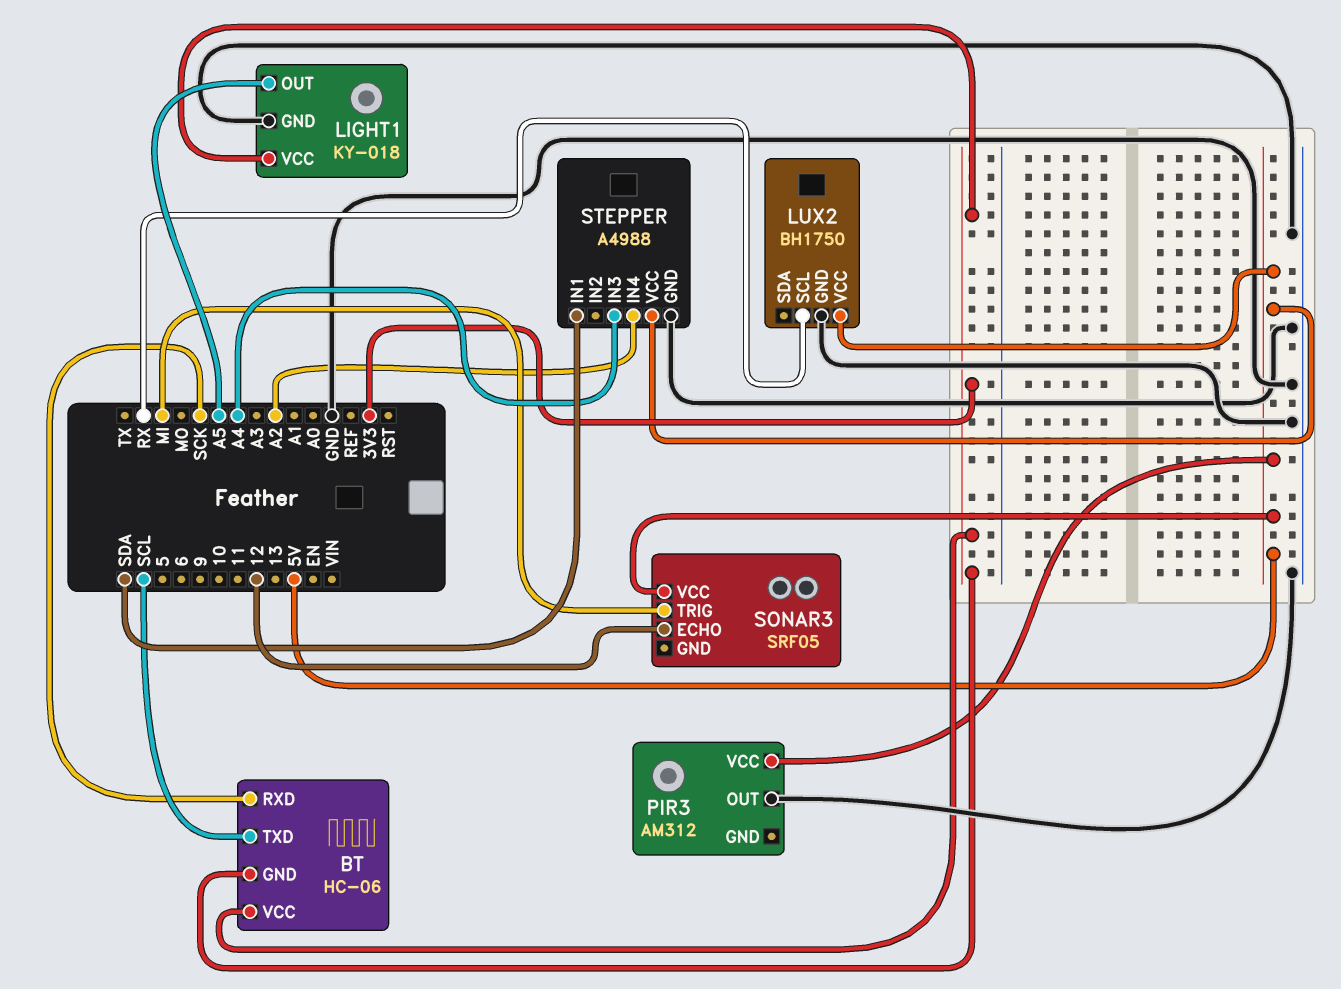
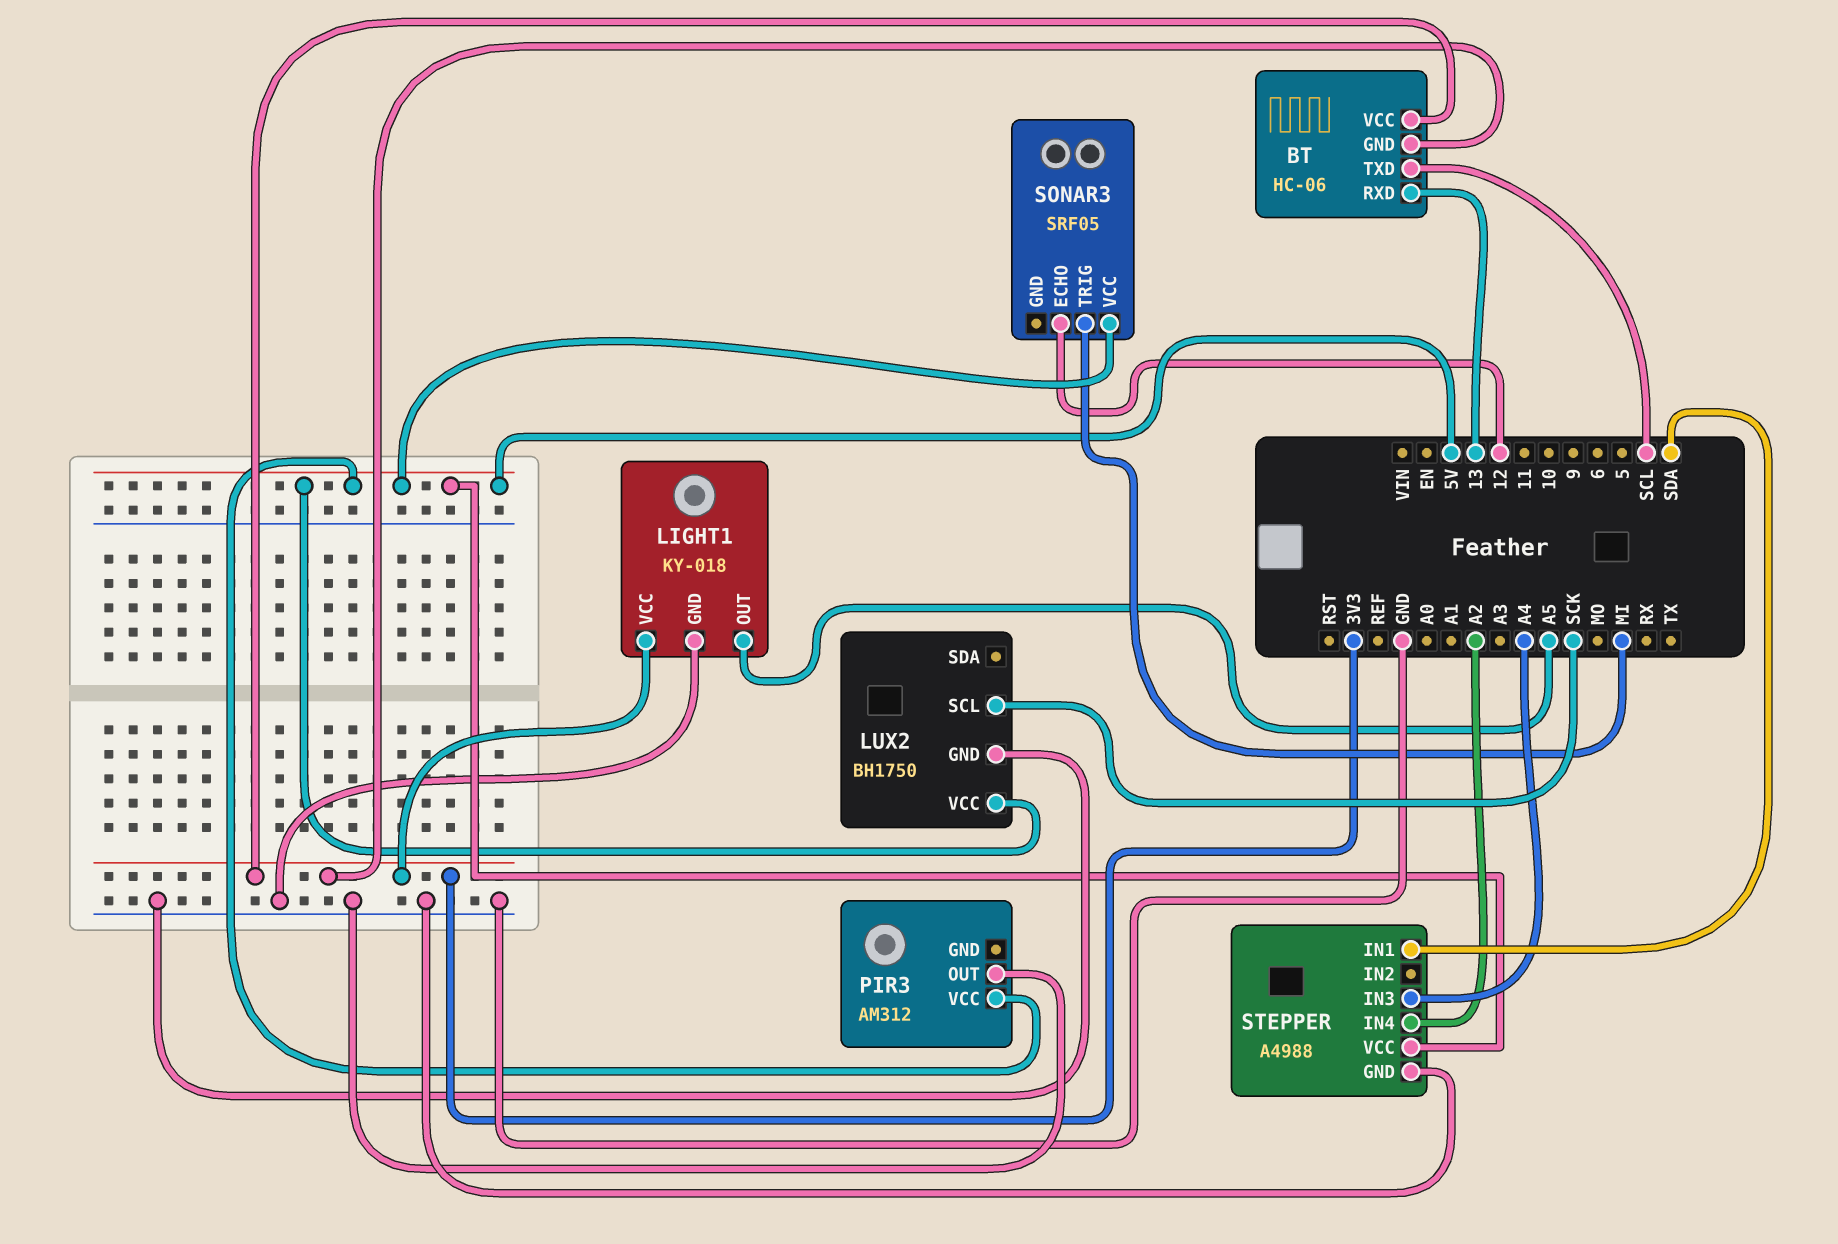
BT pin RXD: SCK -> 13
LUX2 pin SCL: RX -> SCK

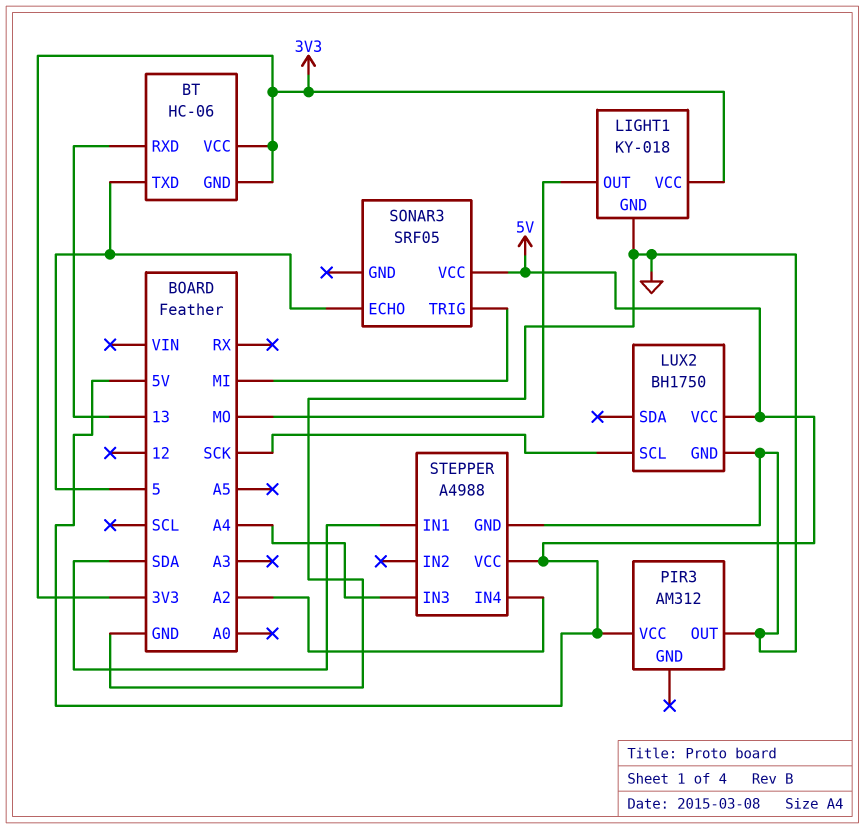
BT pin TXD: SCL -> 5
LIGHT1 pin OUT: A5 -> MO
SONAR3 pin ECHO: 12 -> 5

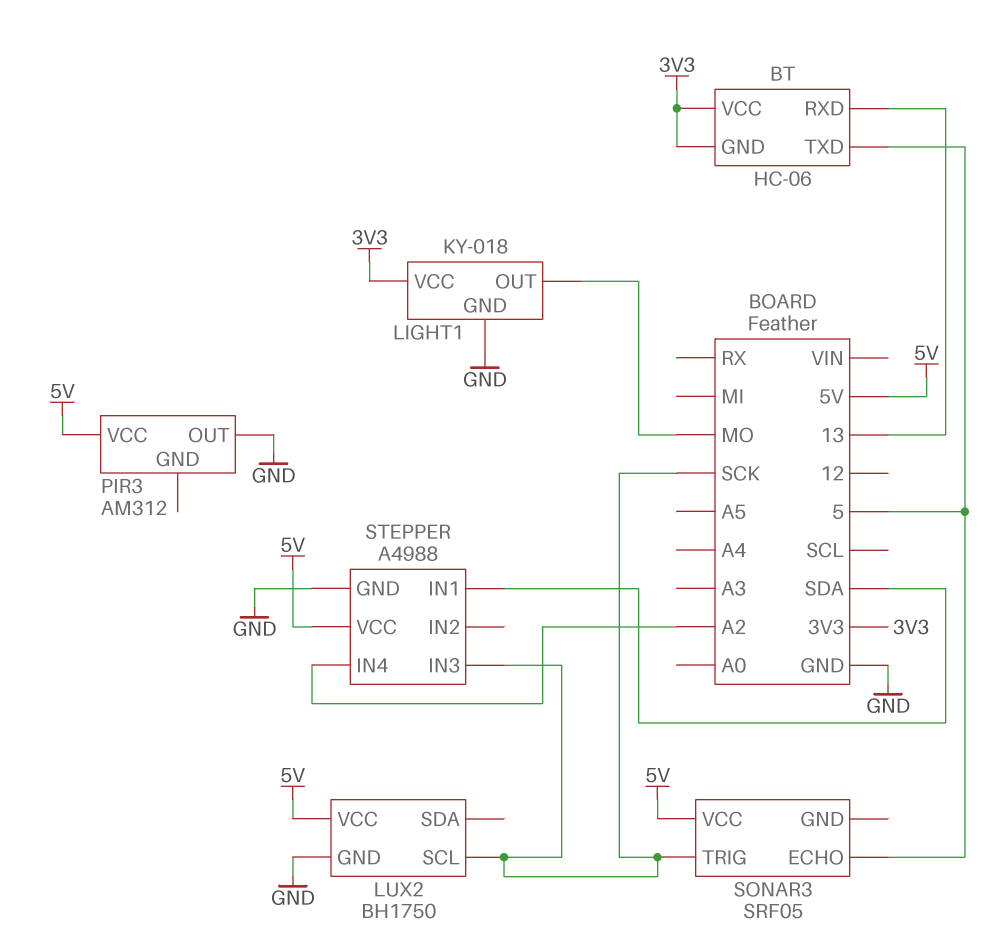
SONAR3 pin TRIG: MI -> SCK
STEPPER pin IN3: A4 -> SCK

